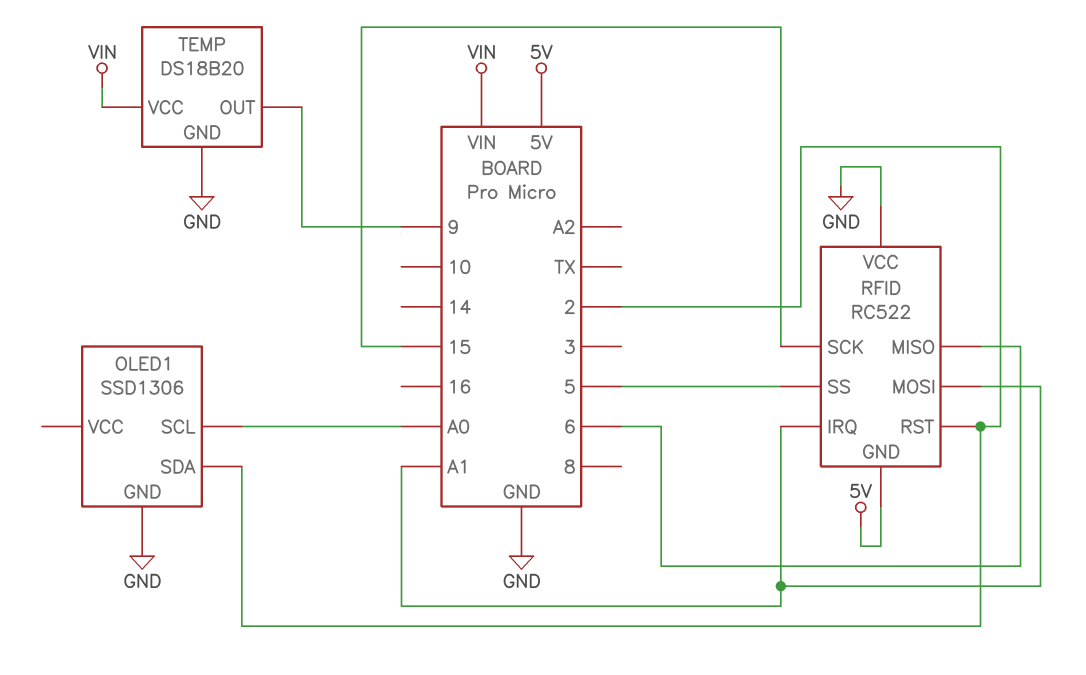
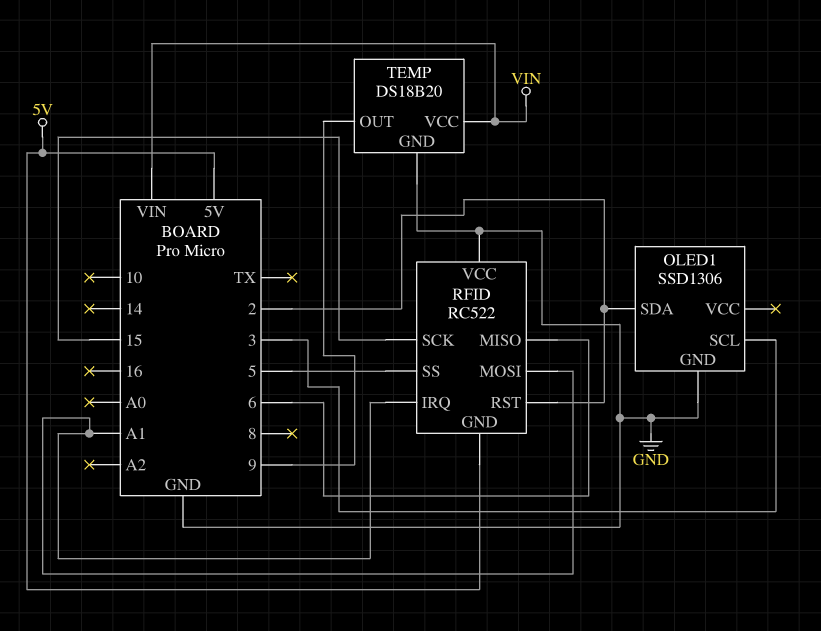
OLED1 pin SCL: A0 -> 3

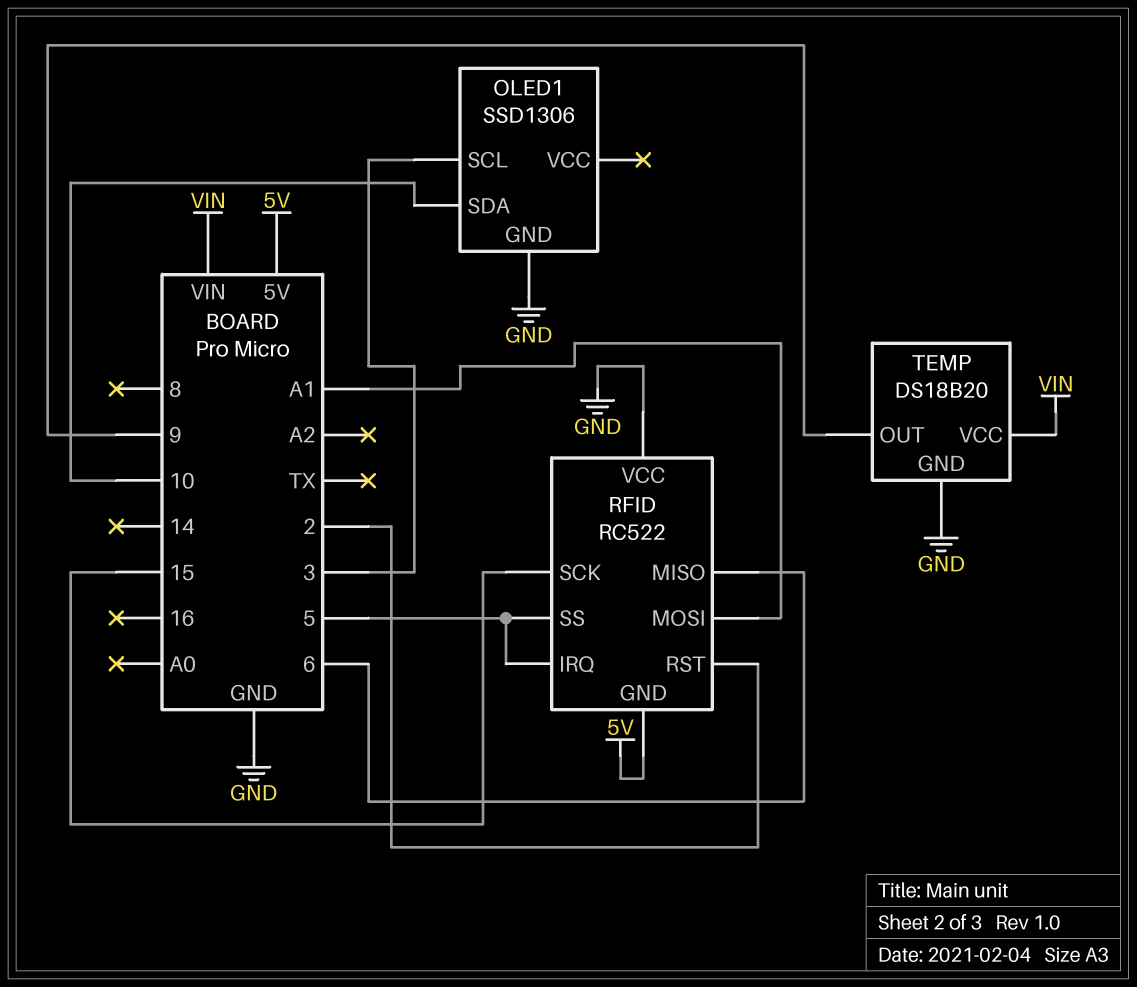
OLED1 pin SDA: 2 -> 10
RFID pin IRQ: A1 -> 5

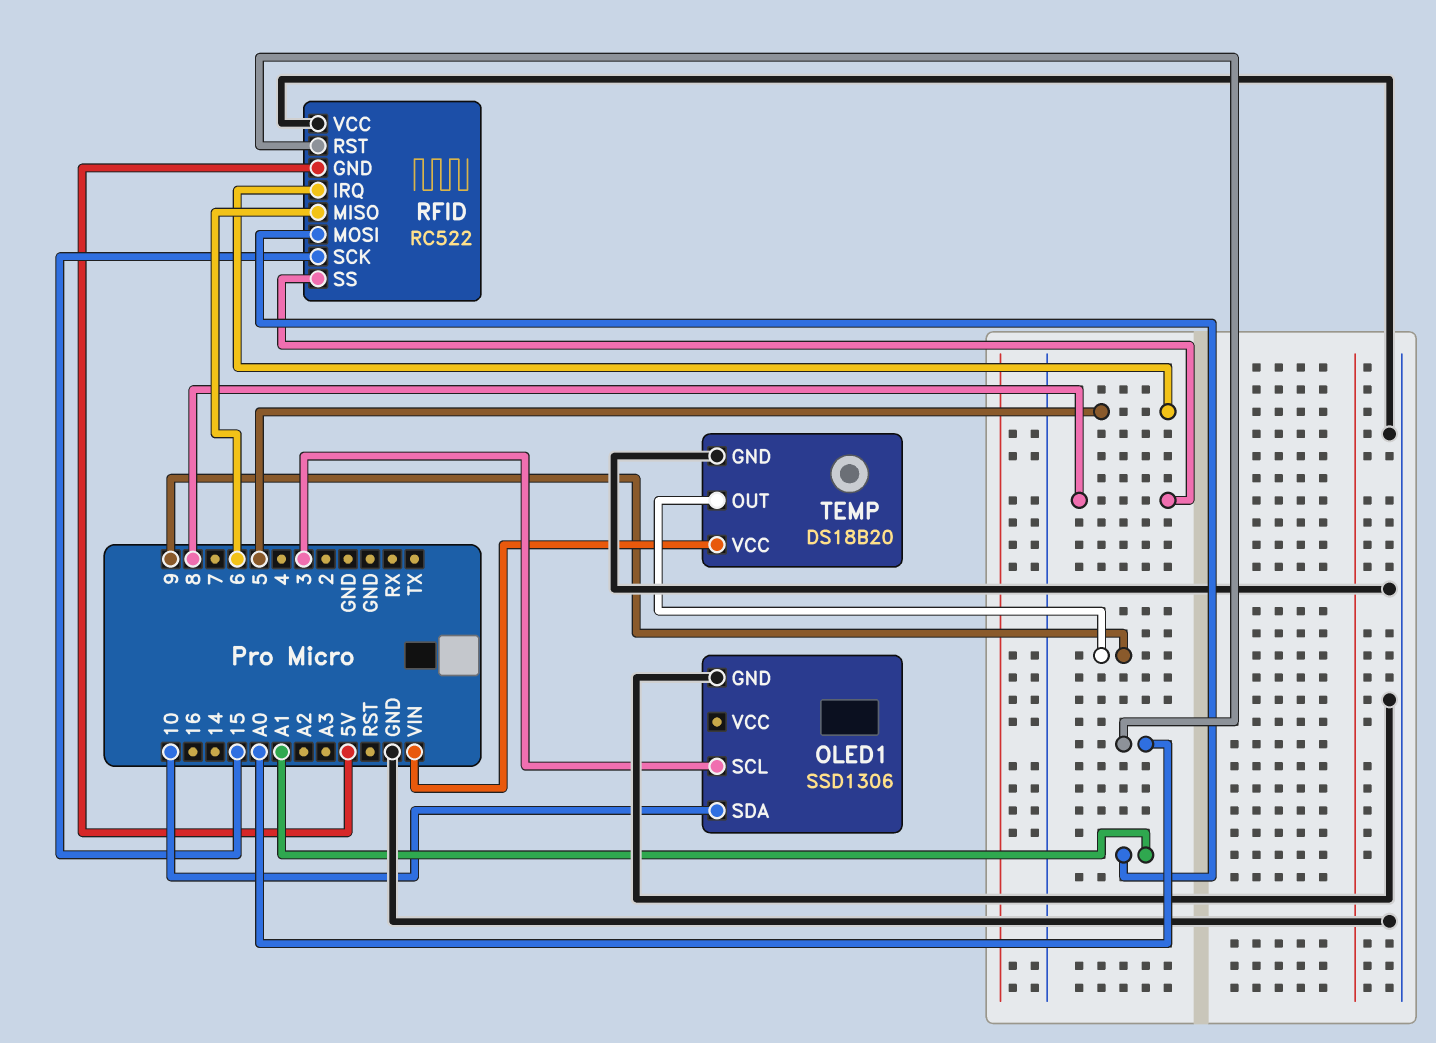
RFID pin RST: 2 -> A0
RFID pin SS: 5 -> 8

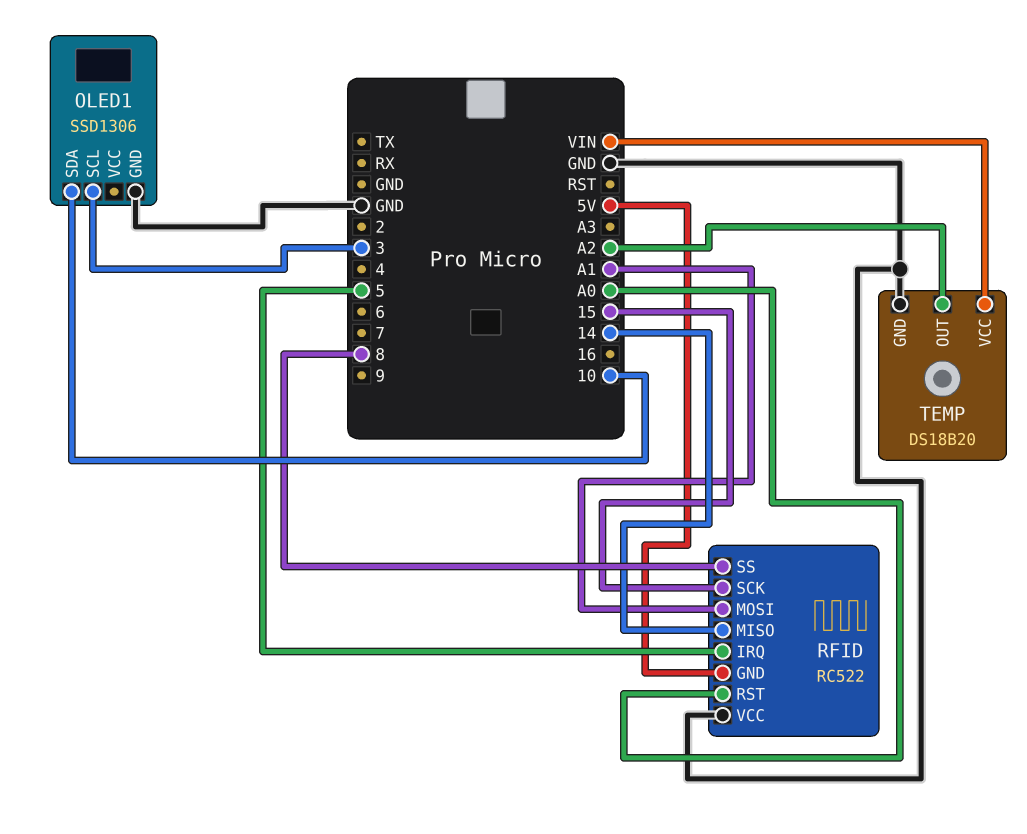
RFID pin MISO: 6 -> 14
TEMP pin OUT: 9 -> A2

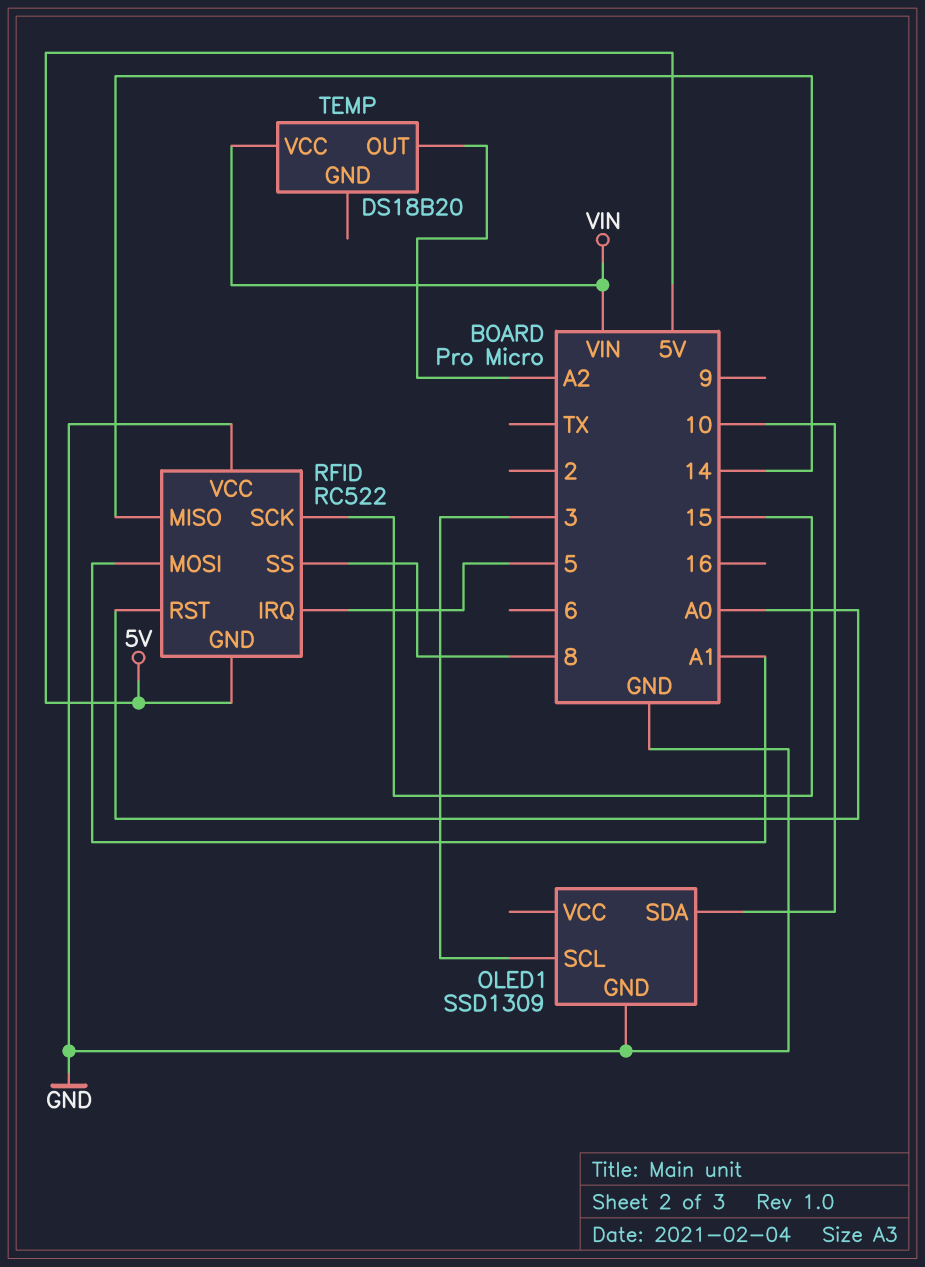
OLED1: SSD1306 -> SSD1309
TEMP pin GND: GND -> none

